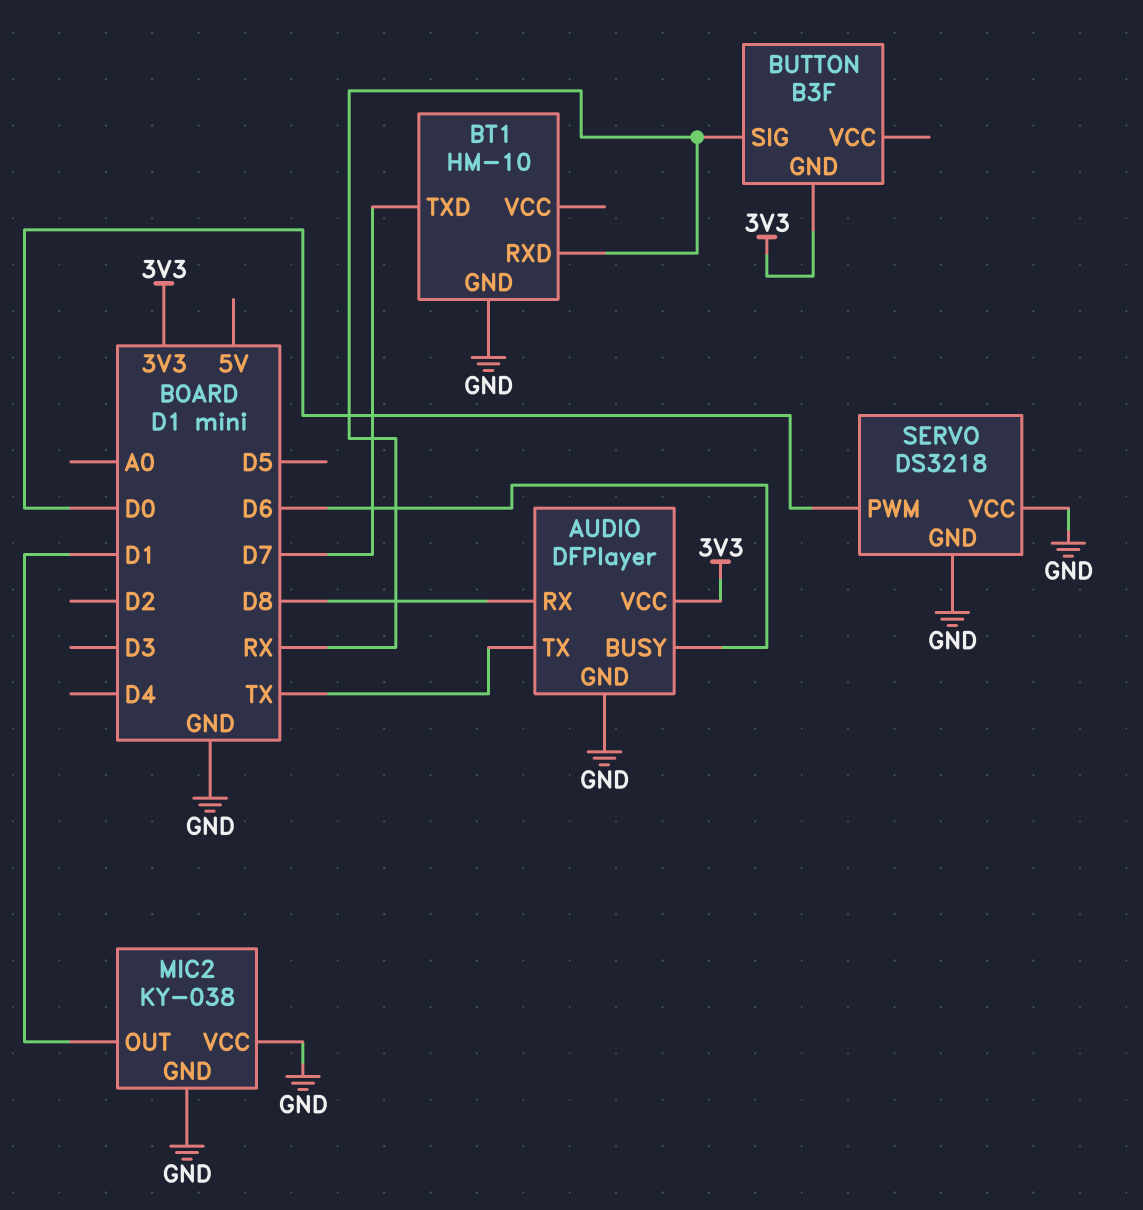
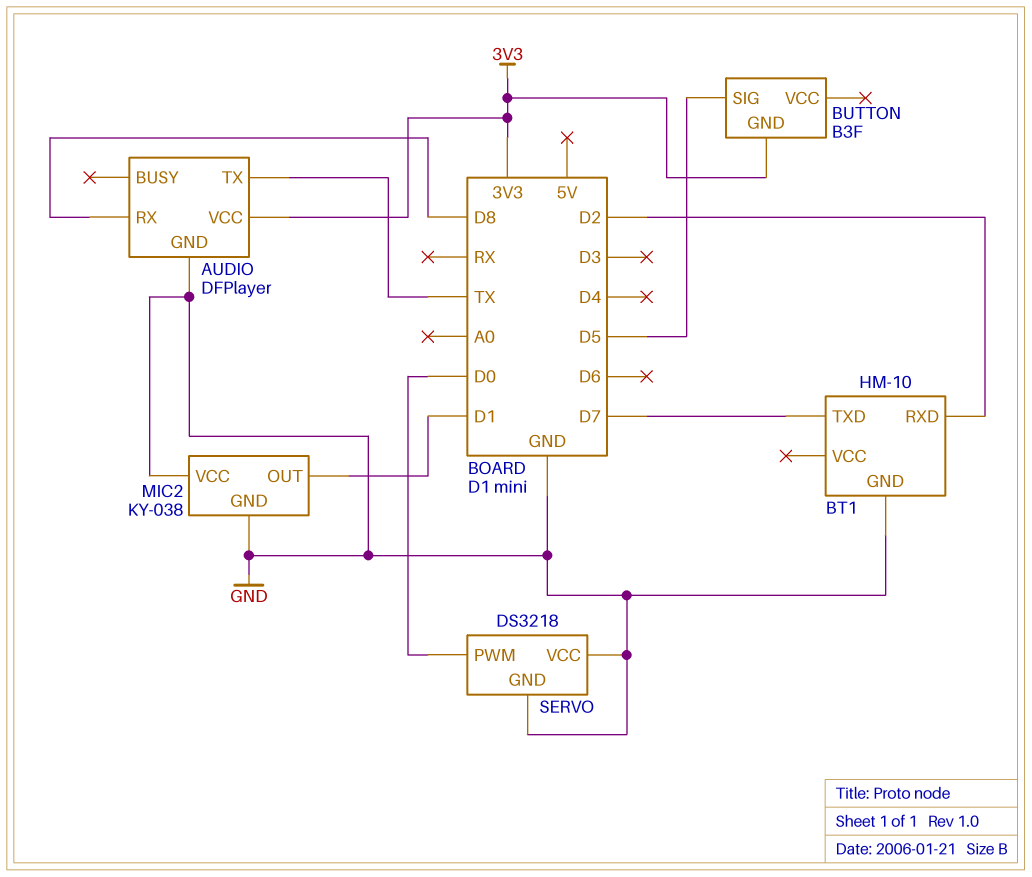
AUDIO pin BUSY: D6 -> none
BT1 pin RXD: RX -> D2
BUTTON pin SIG: RX -> D5

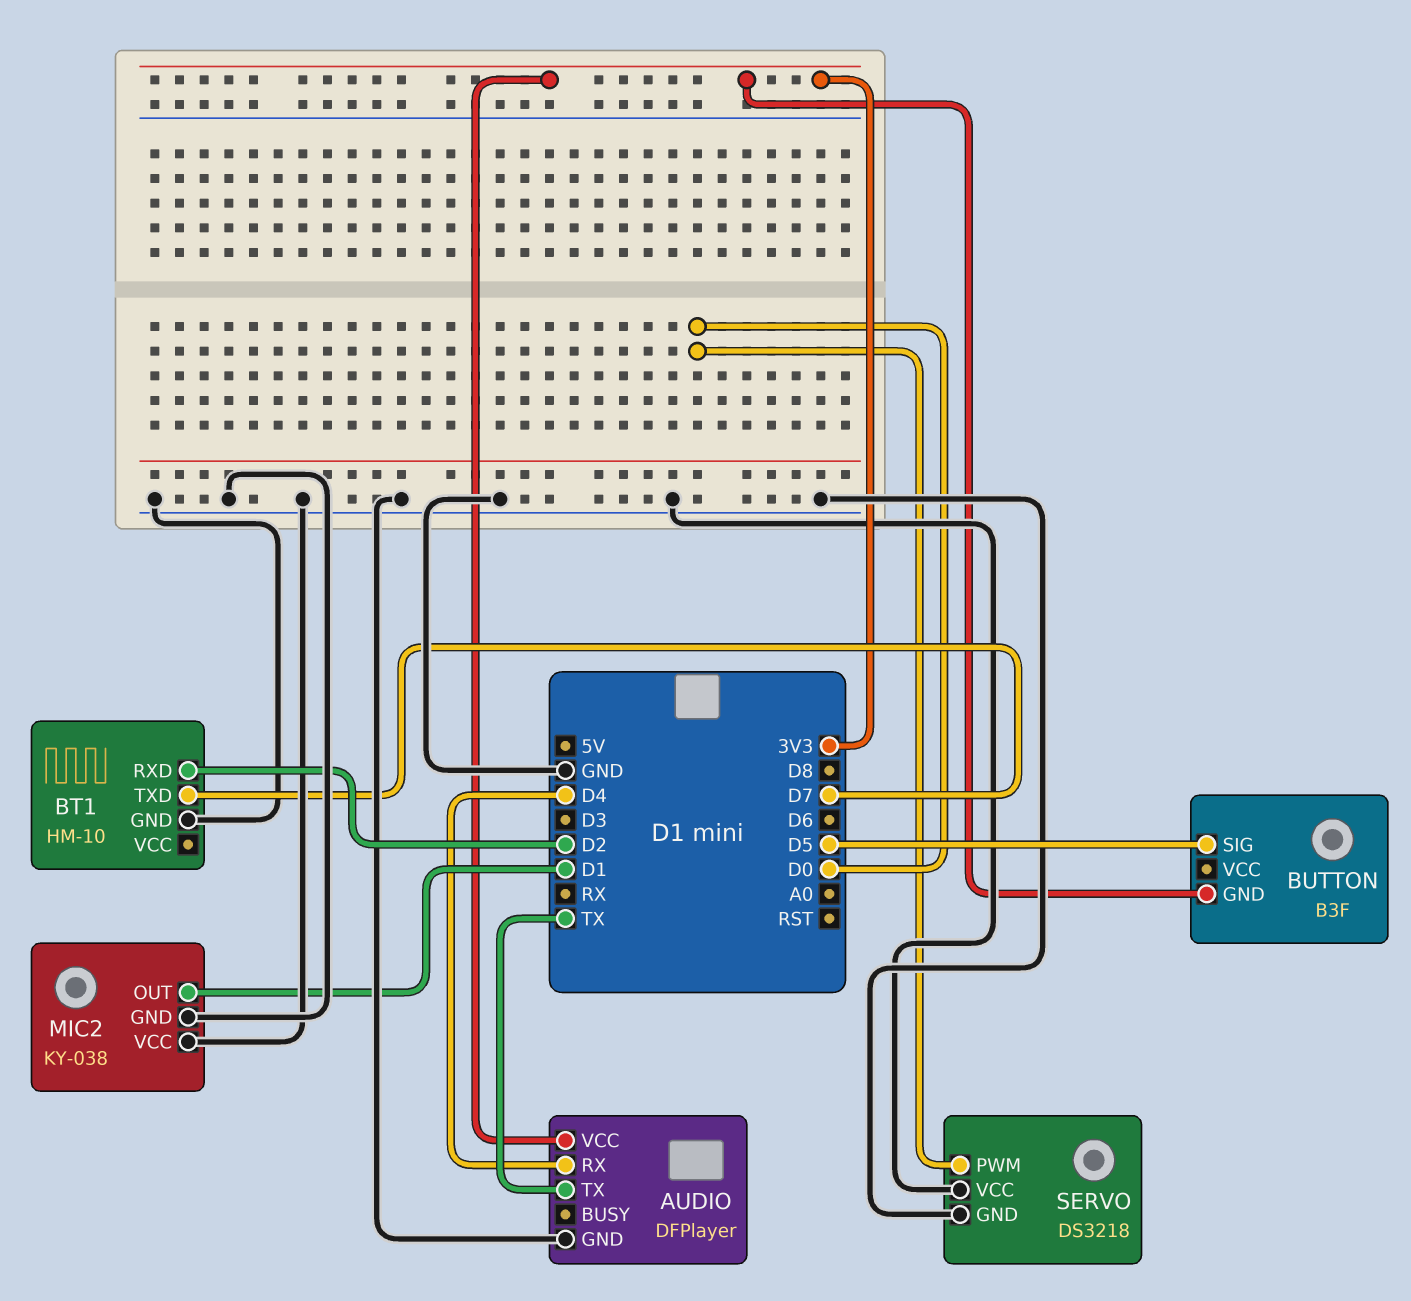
AUDIO pin RX: D8 -> D4

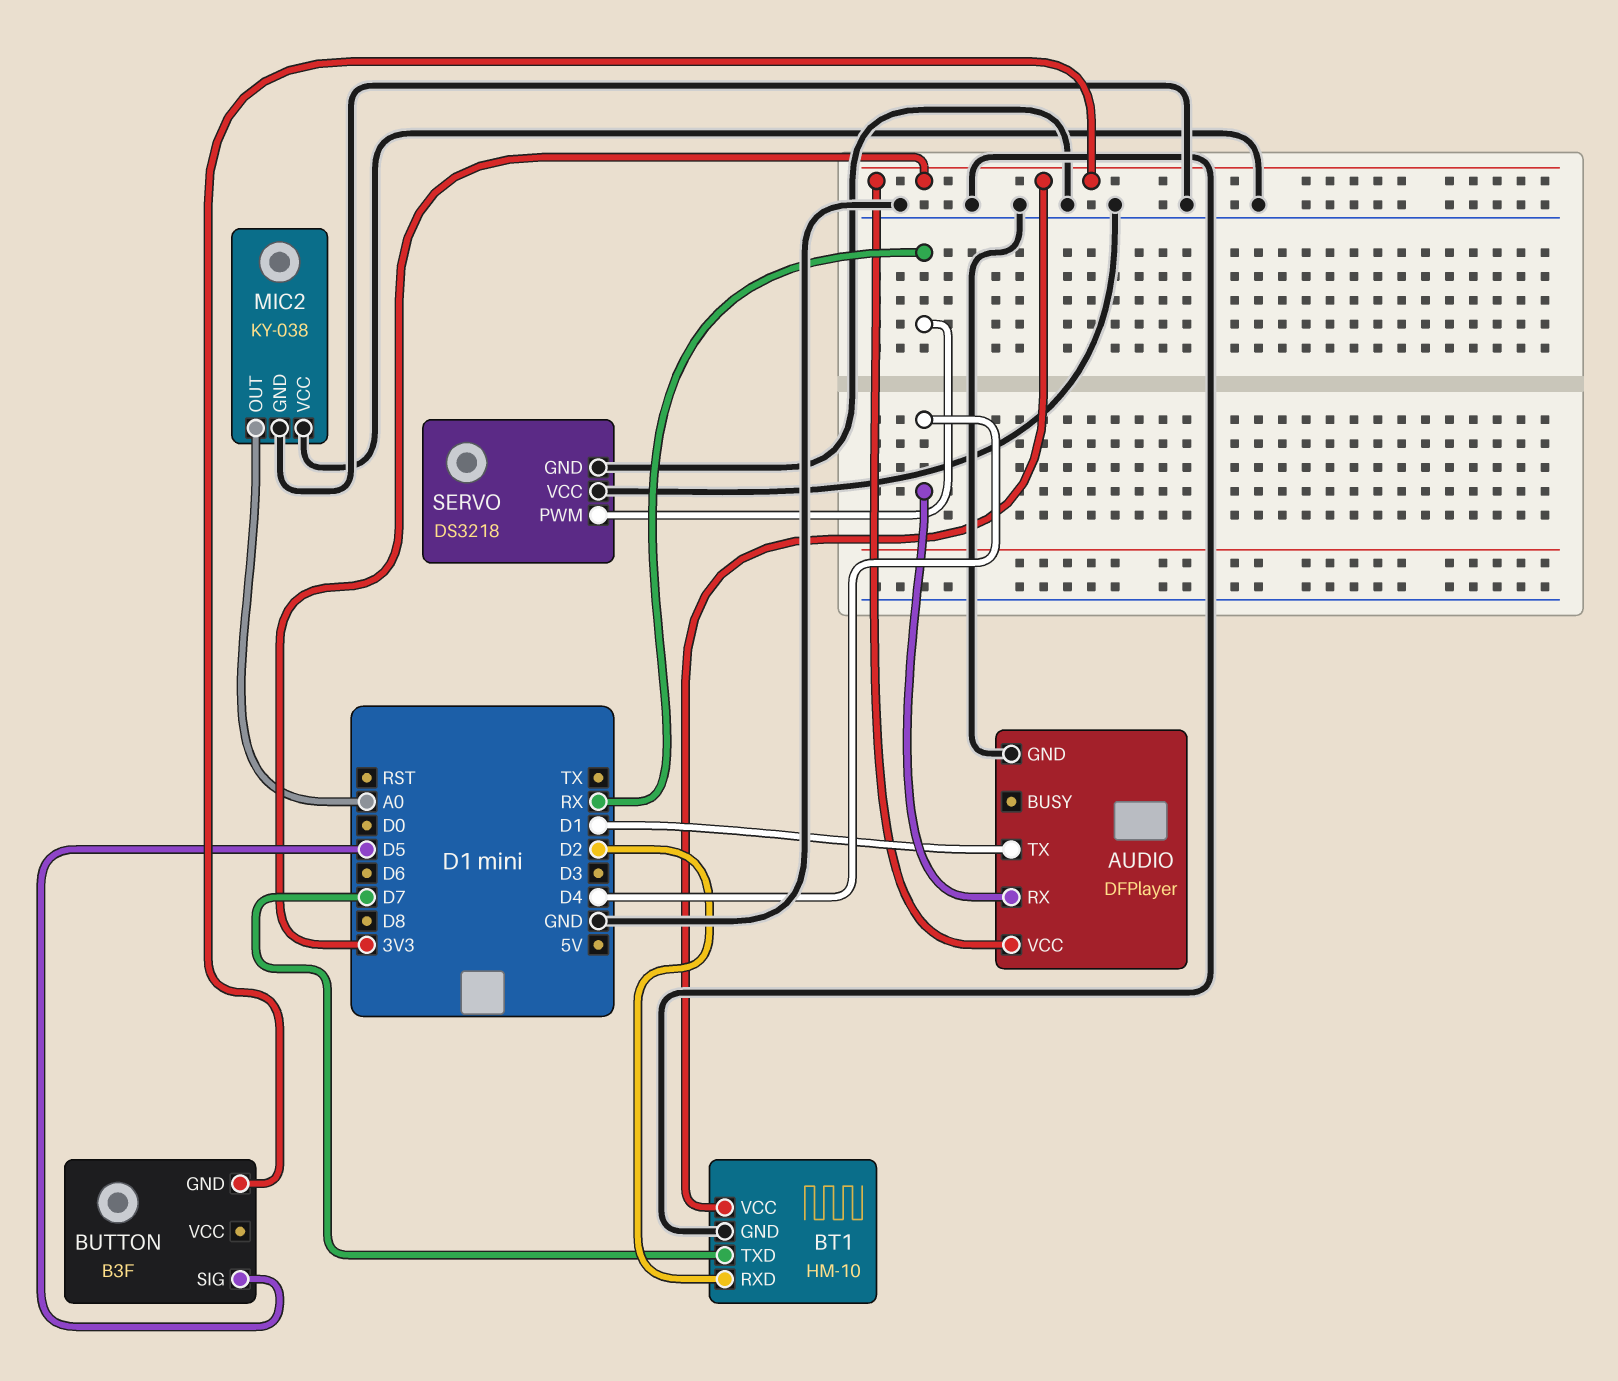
AUDIO pin TX: TX -> D1
BT1 pin VCC: none -> 3V3
MIC2 pin OUT: D1 -> A0
SERVO pin PWM: D0 -> RX

